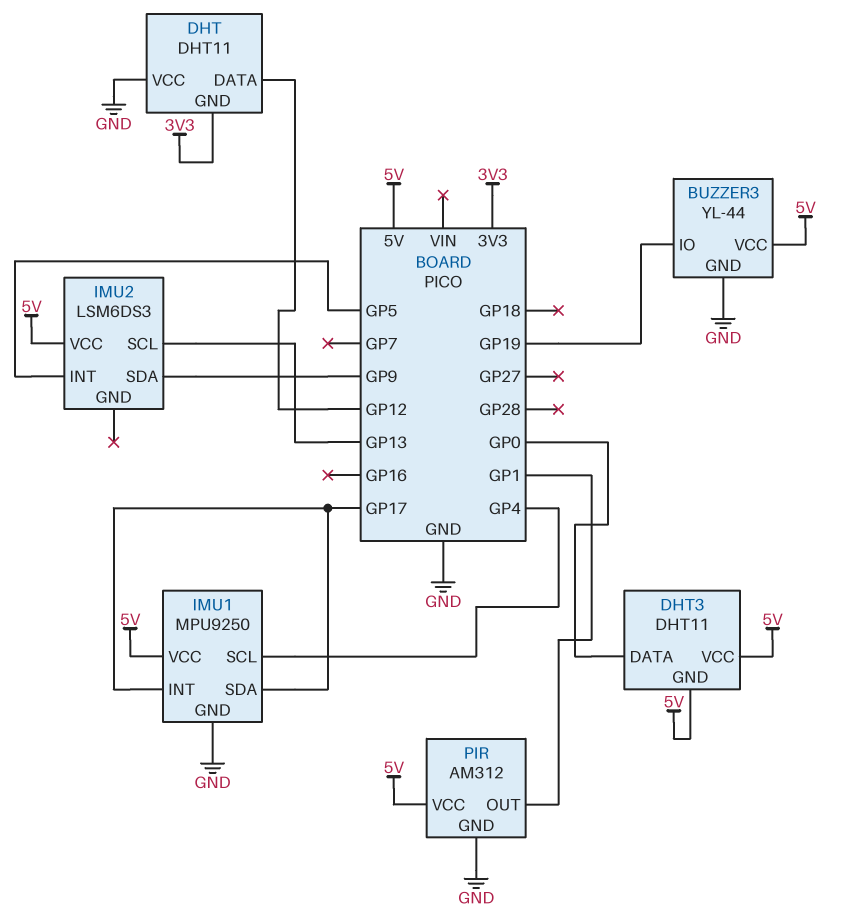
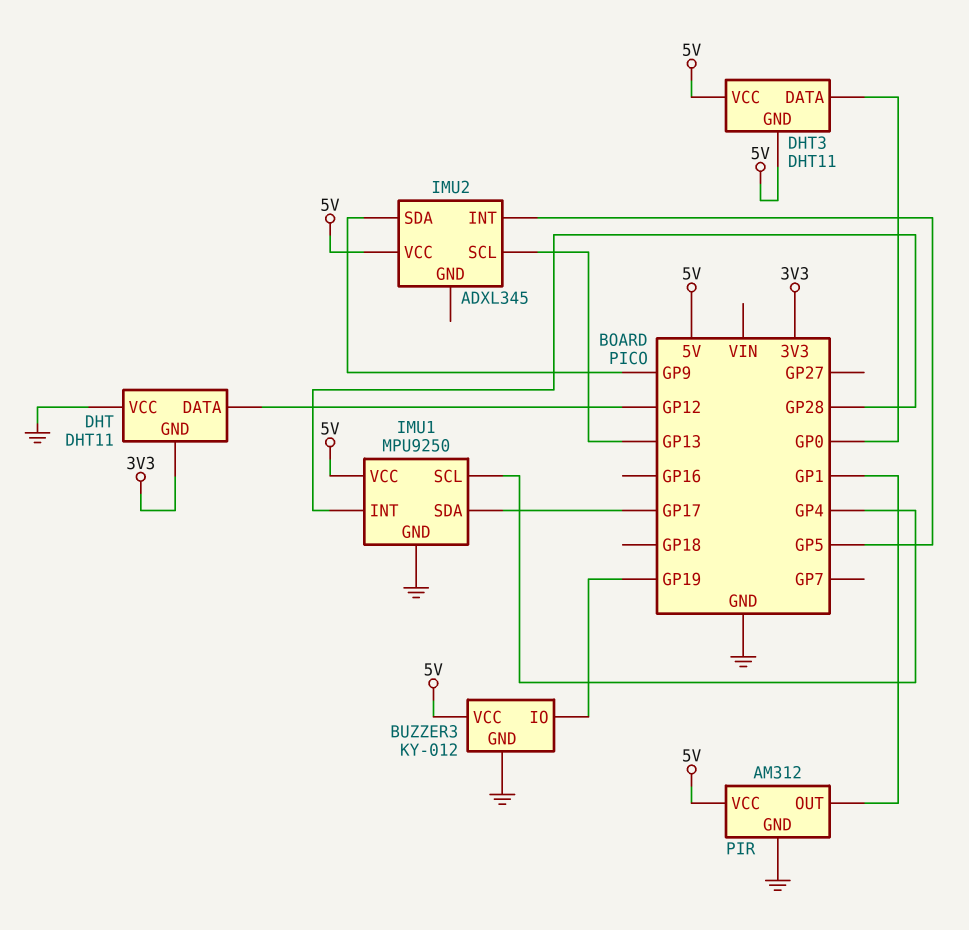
BUZZER3: YL-44 -> KY-012
IMU1 pin INT: GP17 -> GP28
IMU2: LSM6DS3 -> ADXL345

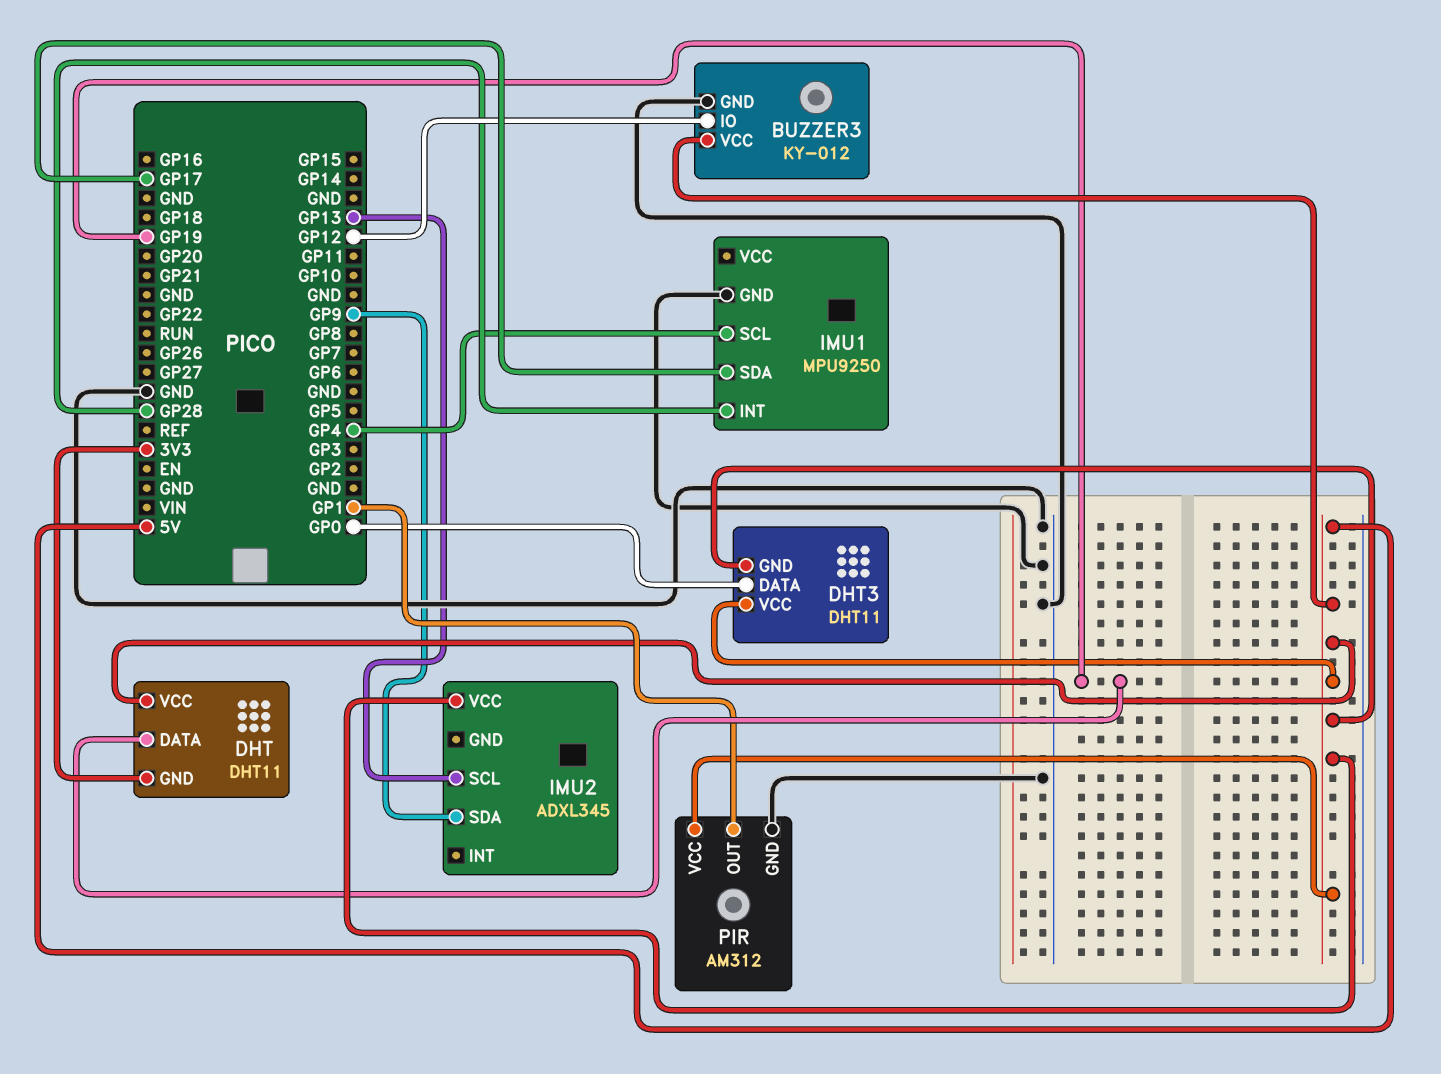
BUZZER3 pin IO: GP19 -> GP12
DHT pin DATA: GP12 -> GP19
DHT pin VCC: GND -> 5V
IMU1 pin VCC: 5V -> none
IMU2 pin INT: GP5 -> none

